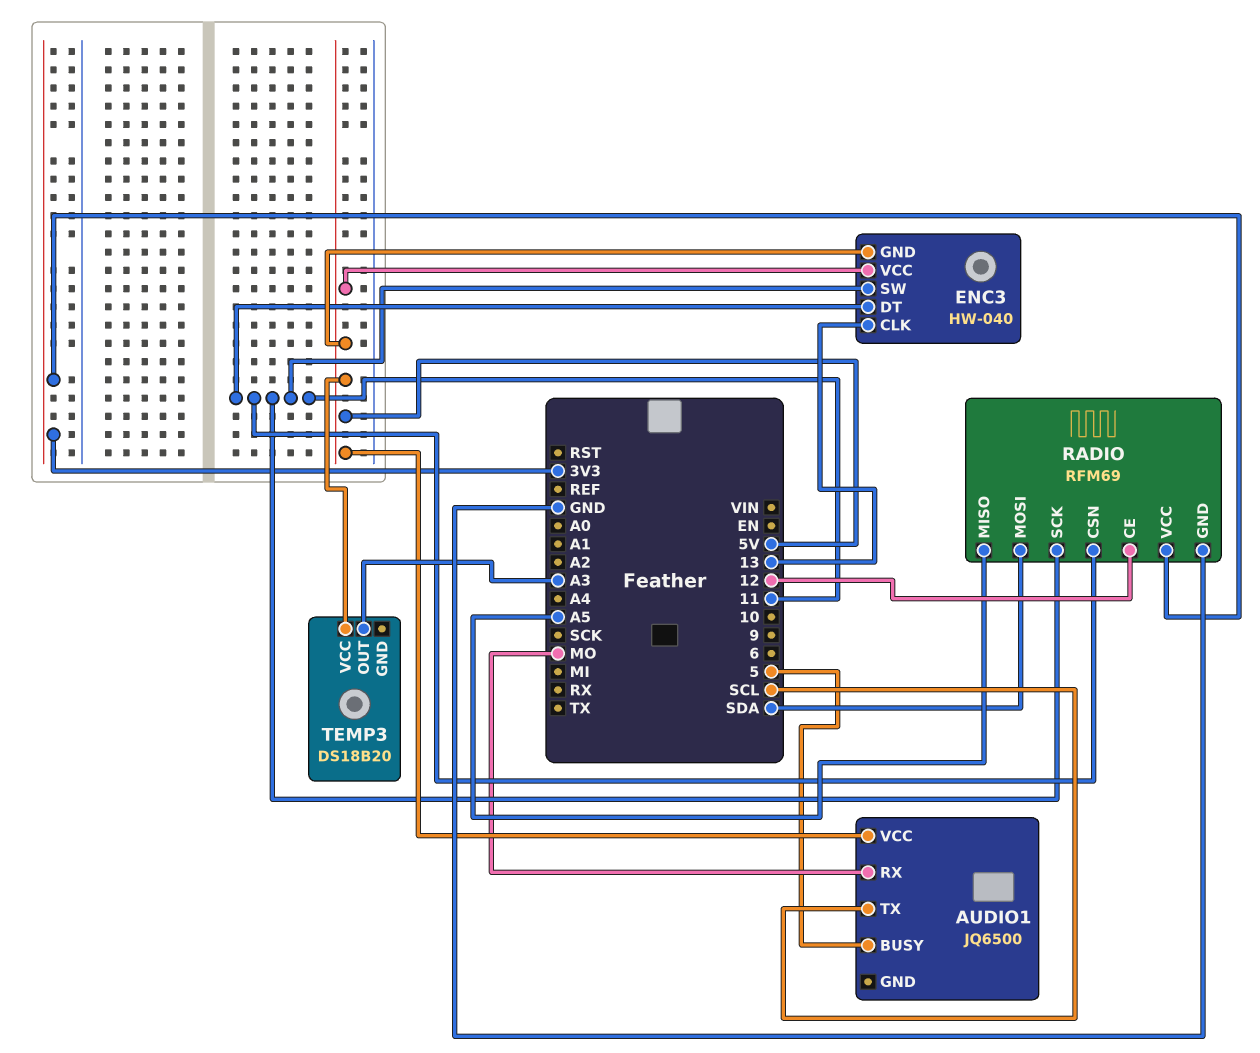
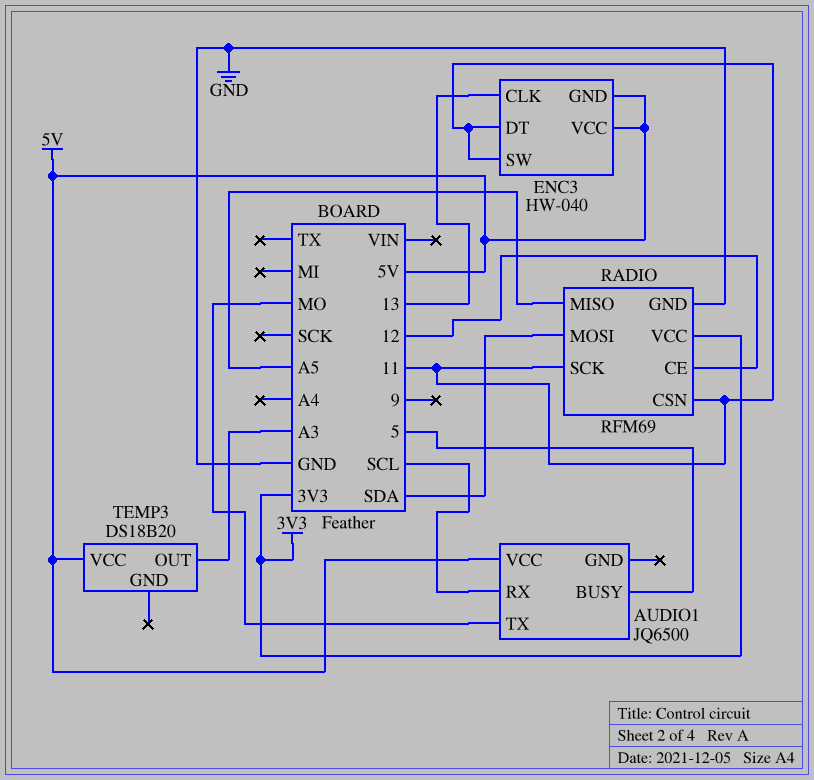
AUDIO1 pin RX: MO -> SCL
AUDIO1 pin TX: SCL -> MO

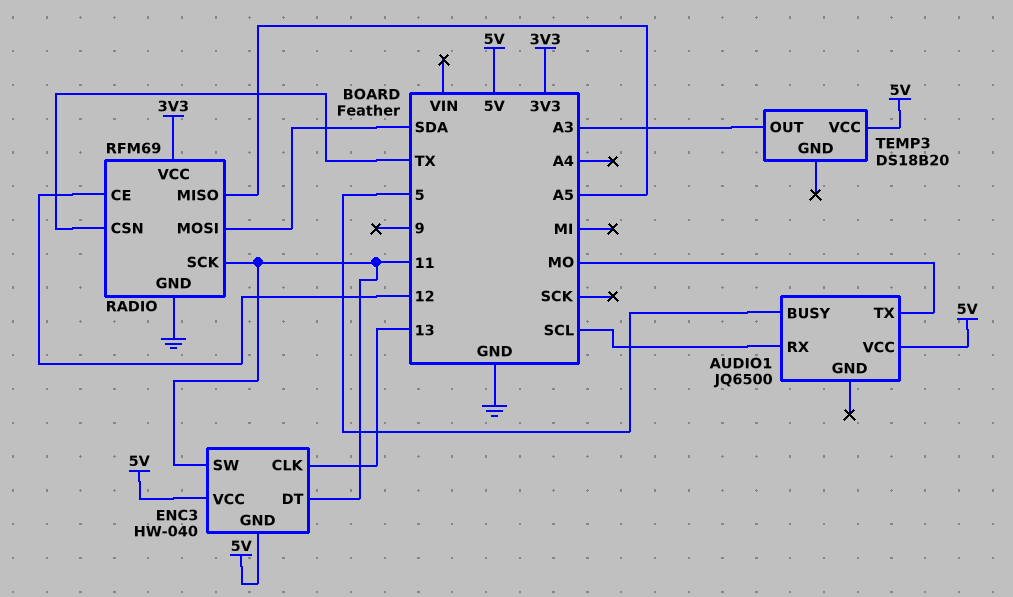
RADIO pin CSN: 11 -> TX

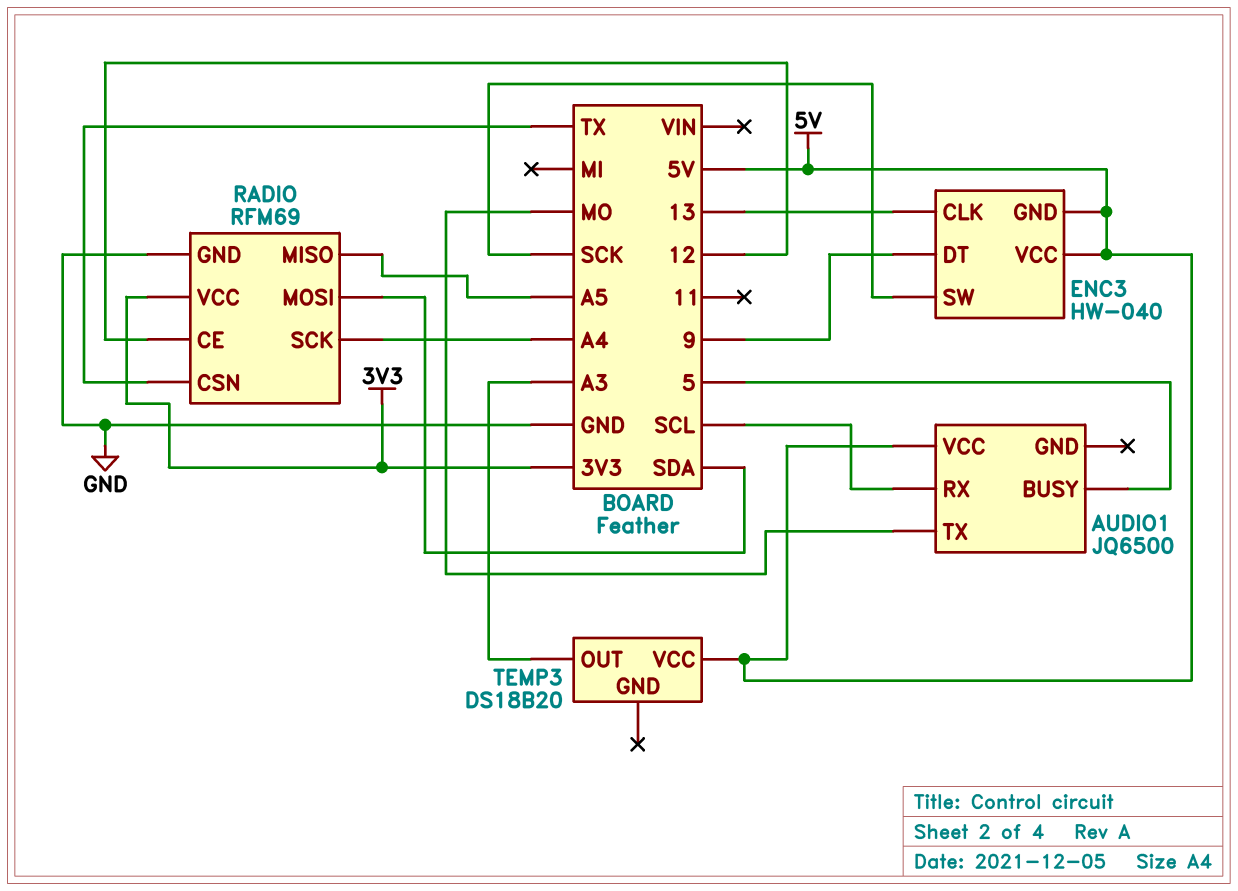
ENC3 pin DT: 11 -> 9
ENC3 pin SW: 11 -> SCK
RADIO pin SCK: 11 -> A4

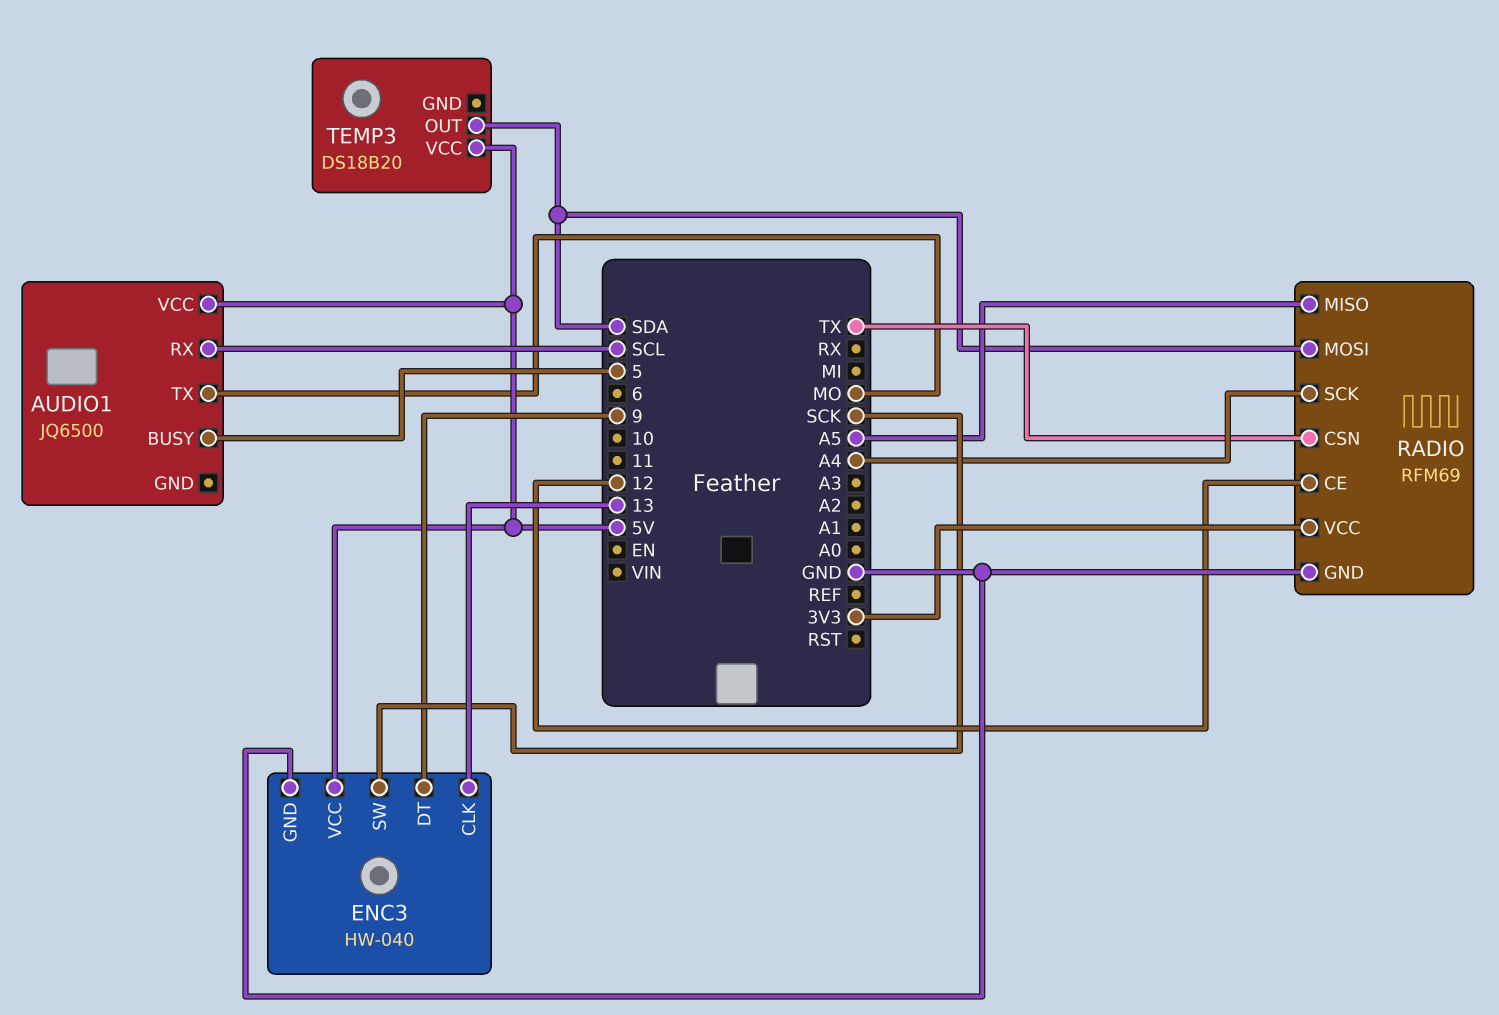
ENC3 pin GND: 5V -> GND
TEMP3 pin OUT: A3 -> SDA

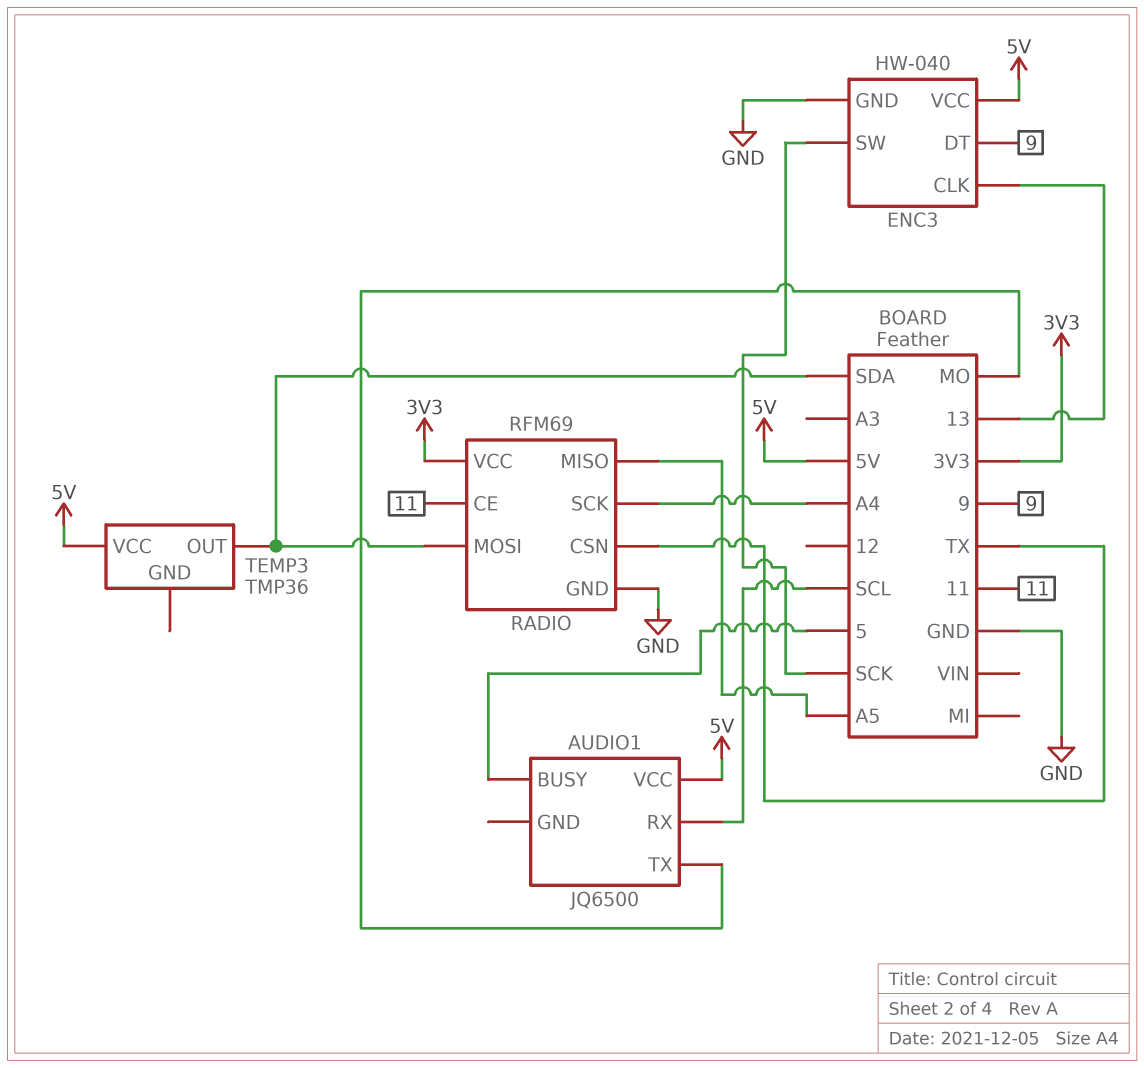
RADIO pin CE: 12 -> 11
TEMP3: DS18B20 -> TMP36

